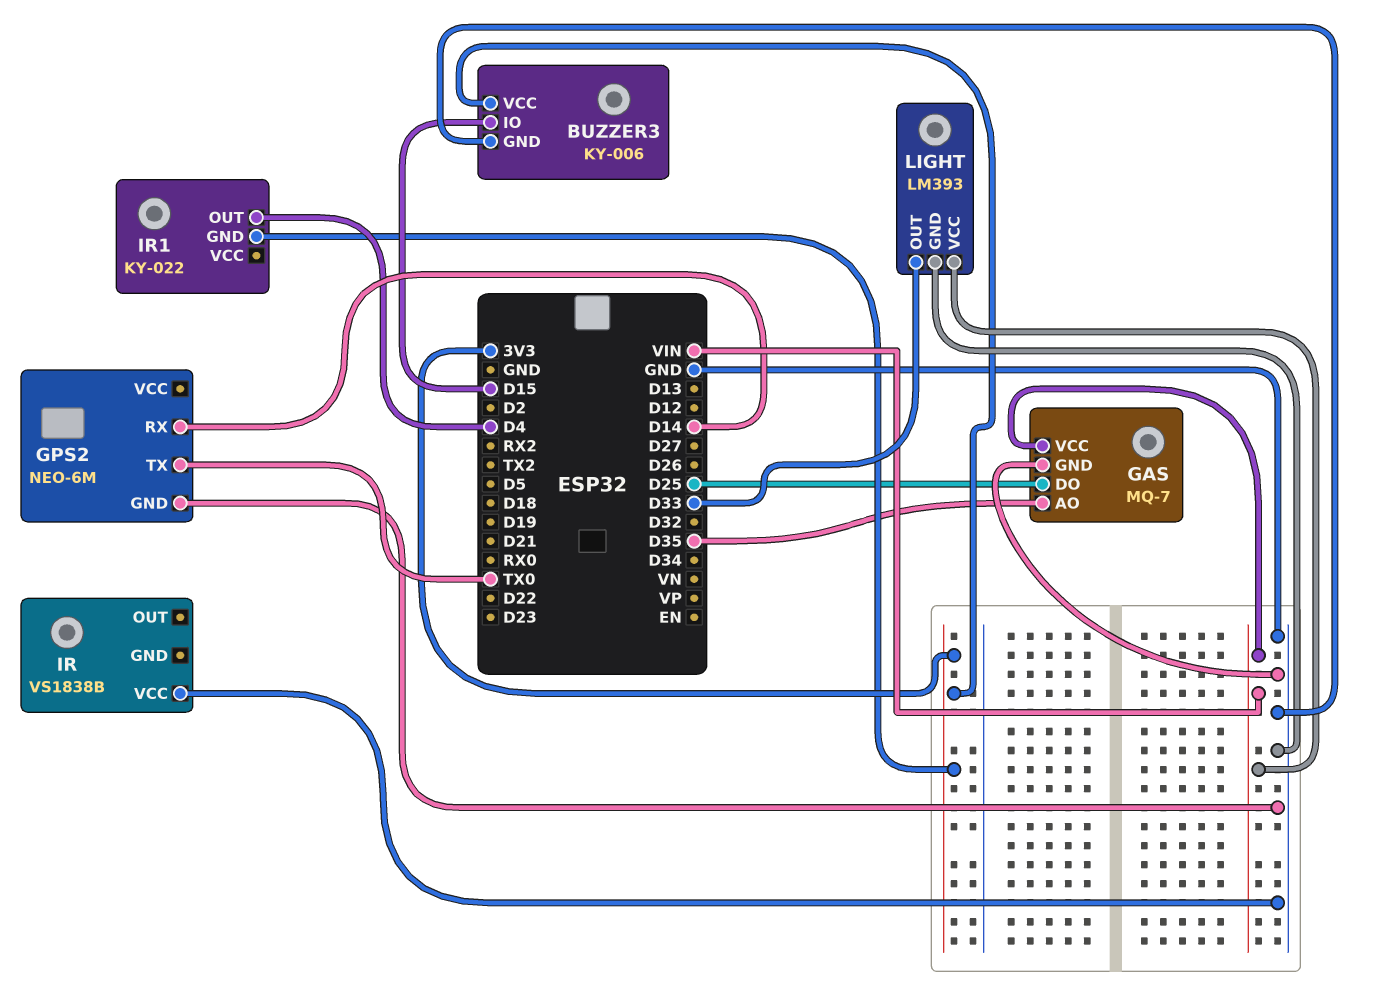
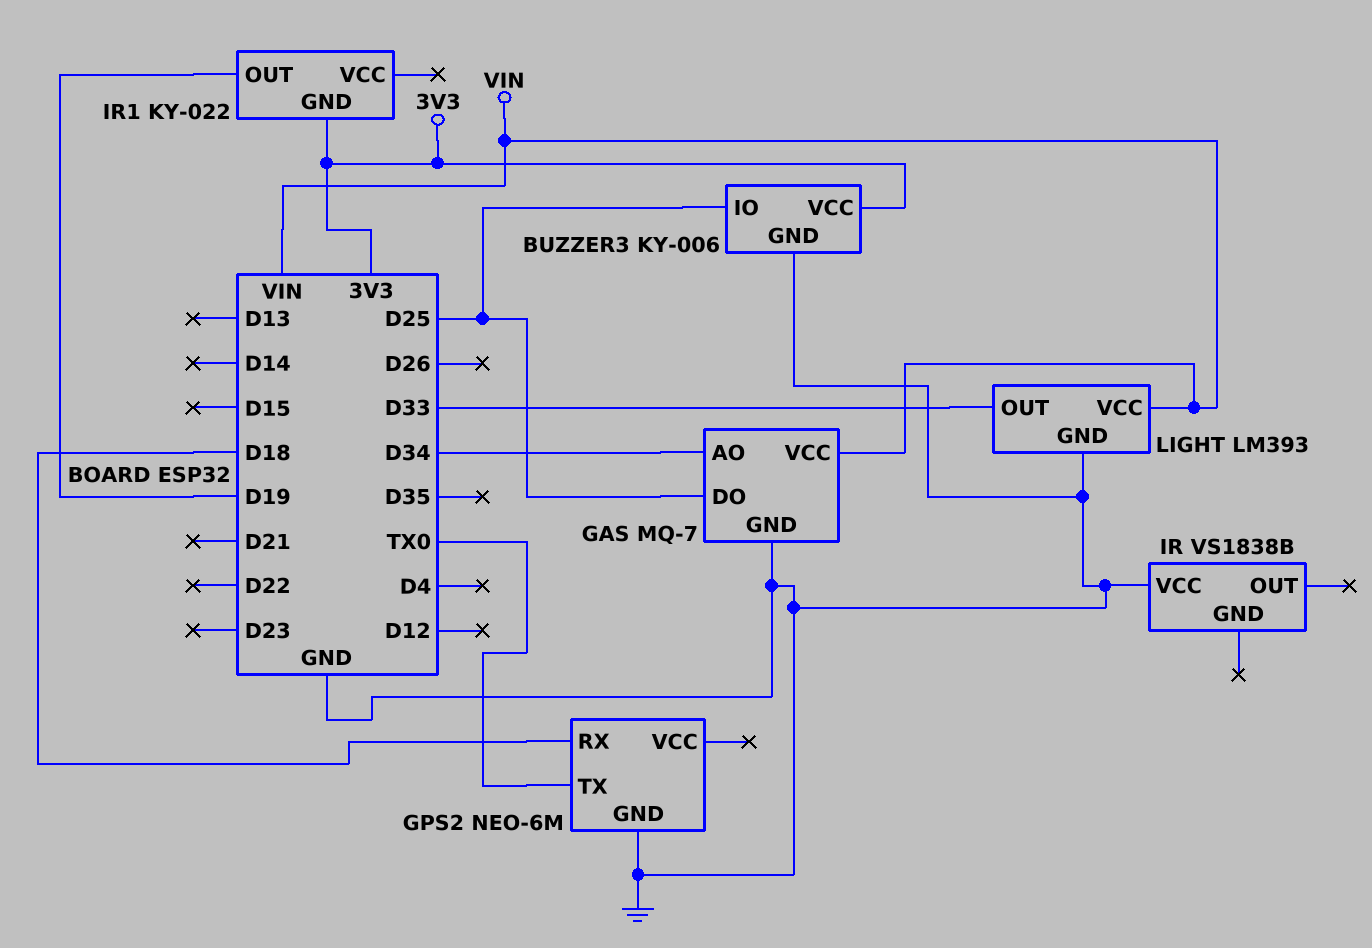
BUZZER3 pin IO: D15 -> D25
GAS pin AO: D35 -> D34
GPS2 pin RX: D14 -> D18
IR1 pin OUT: D4 -> D19

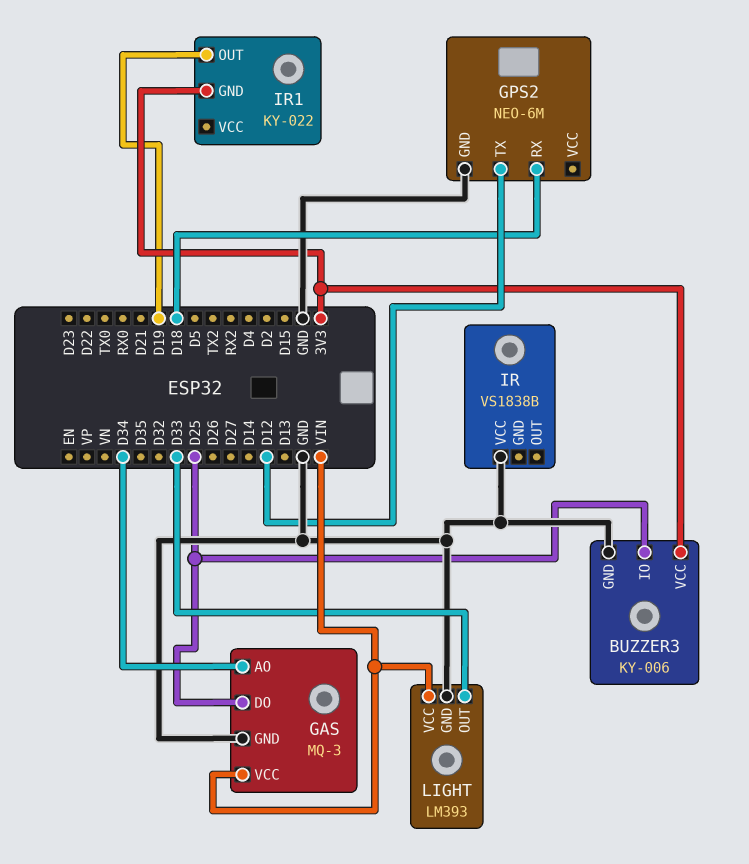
GAS: MQ-7 -> MQ-3
GPS2 pin TX: TX0 -> D12

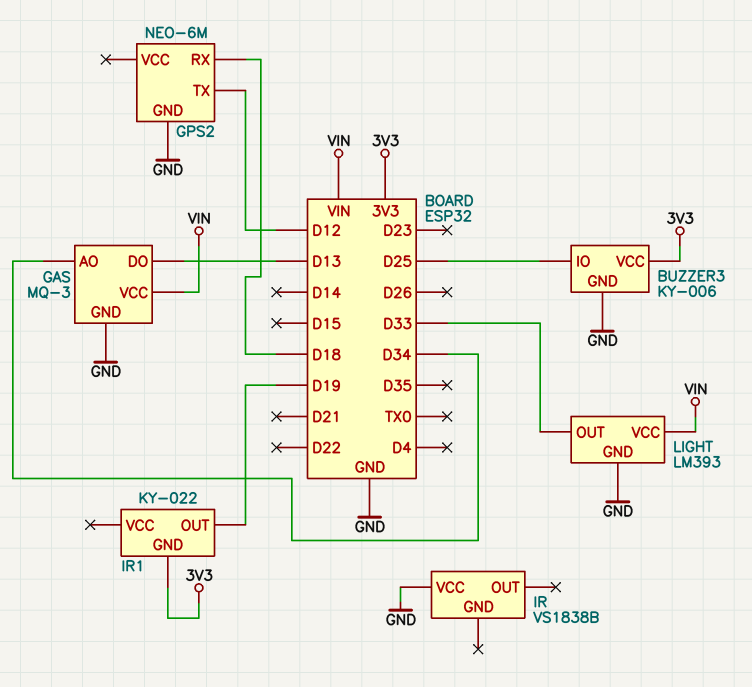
GAS pin DO: D25 -> D13

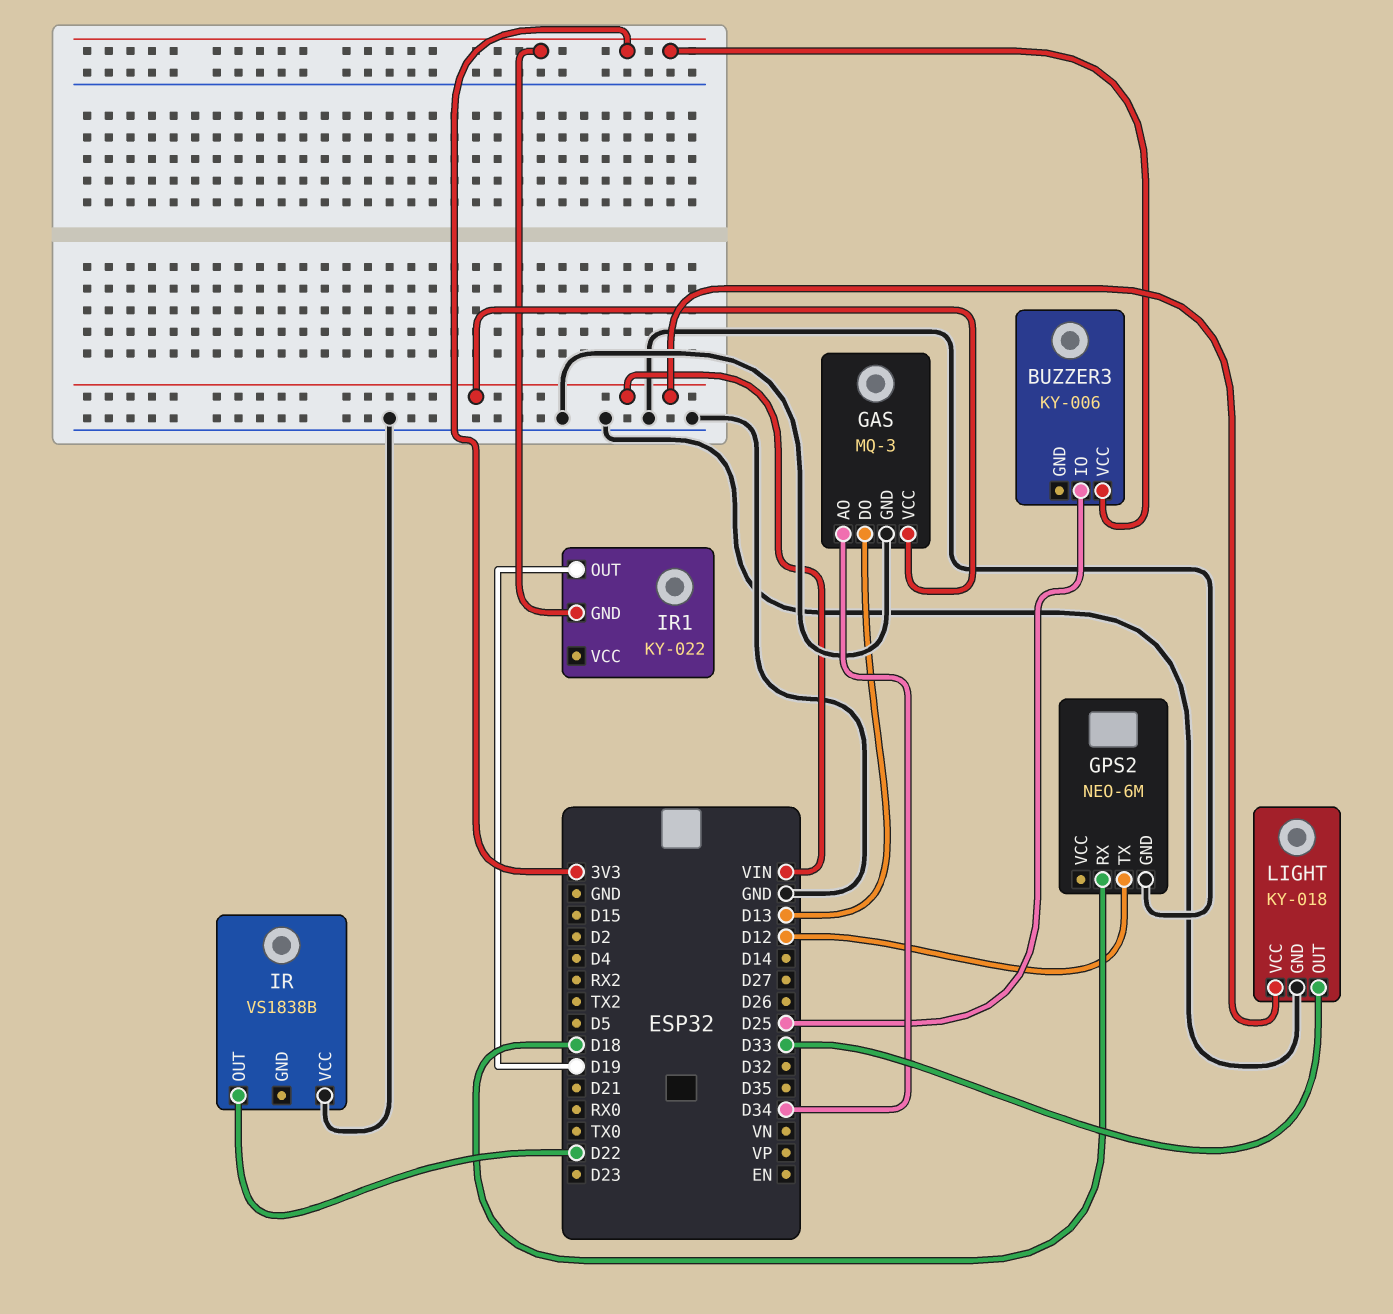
BUZZER3 pin GND: GND -> none
IR pin OUT: none -> D22
LIGHT: LM393 -> KY-018

